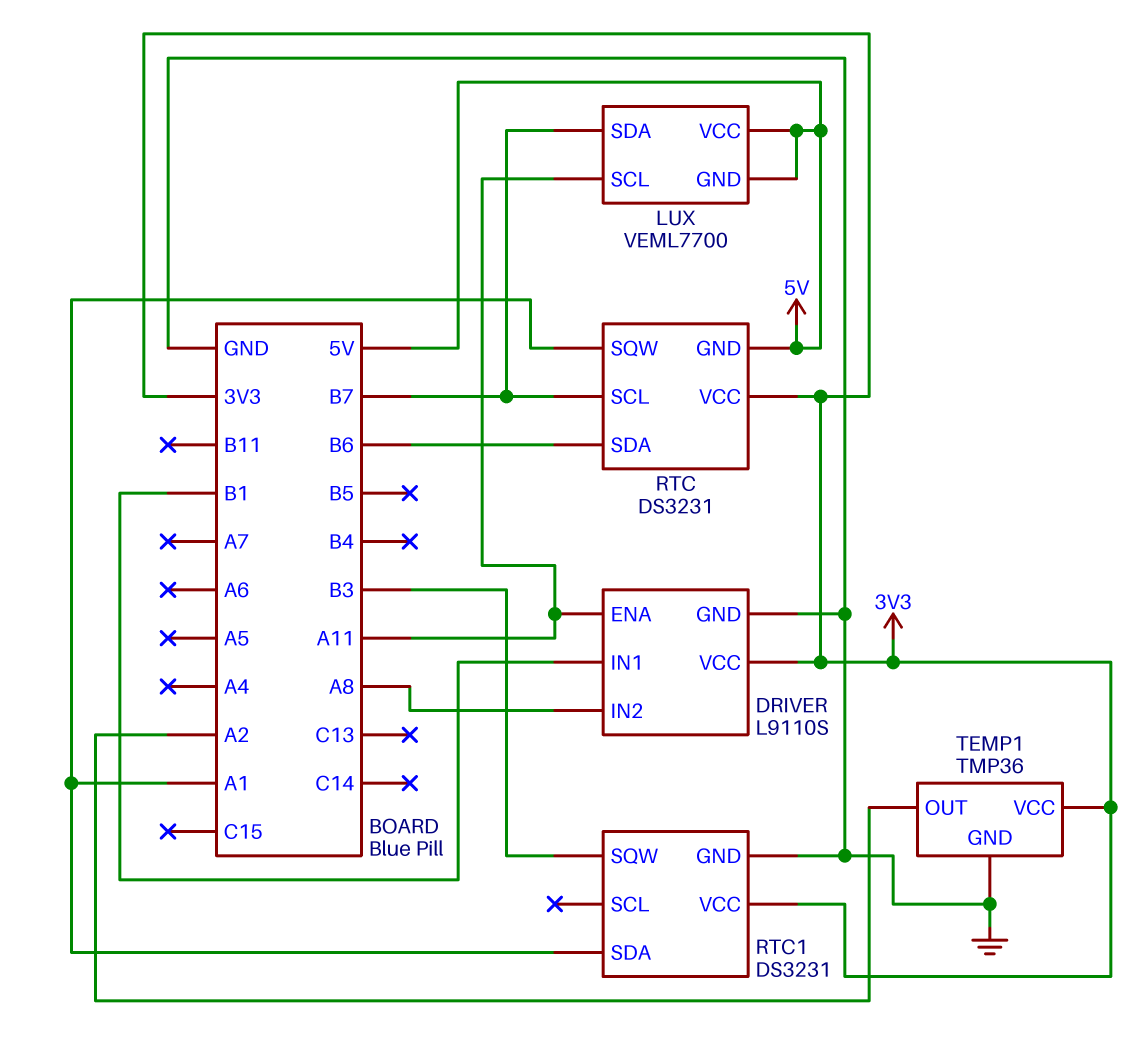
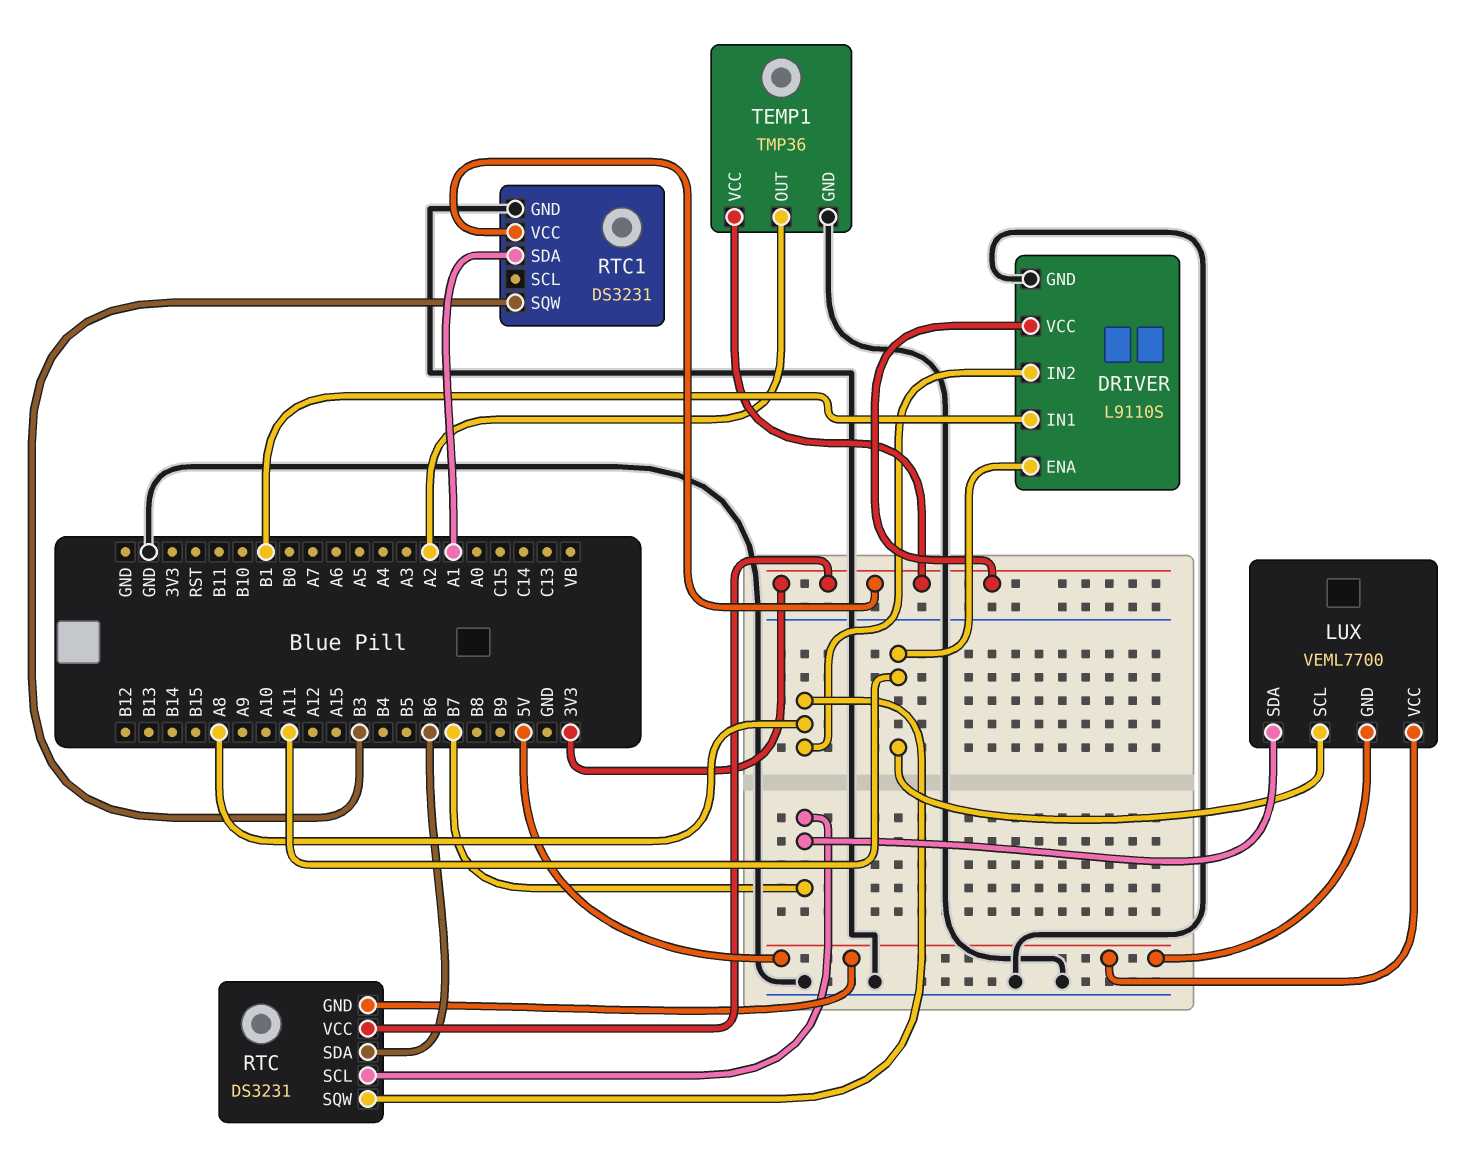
RTC pin SQW: A1 -> A8

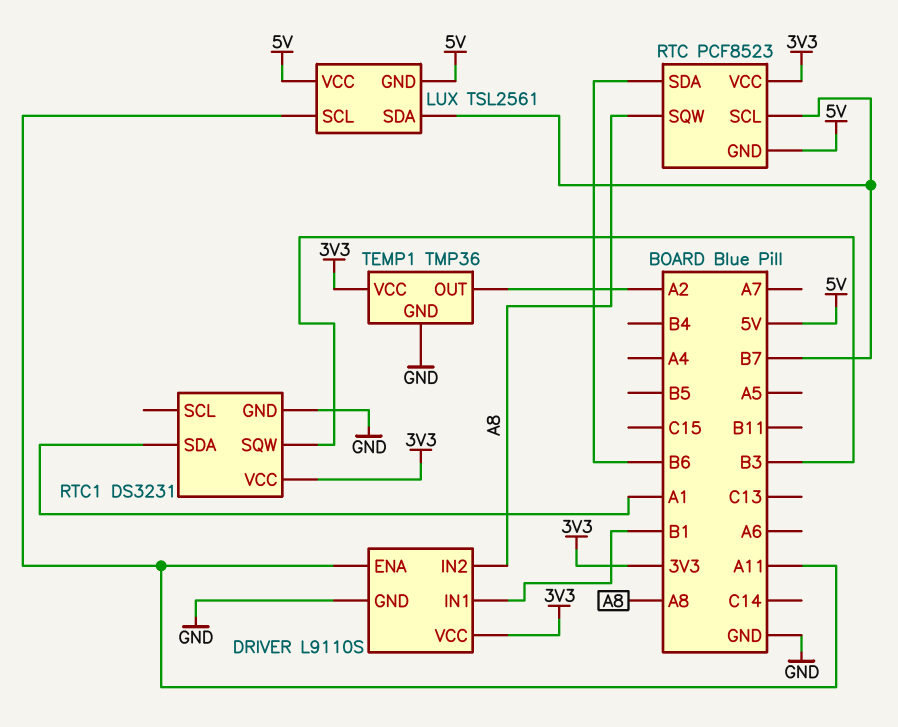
LUX: VEML7700 -> TSL2561
RTC: DS3231 -> PCF8523

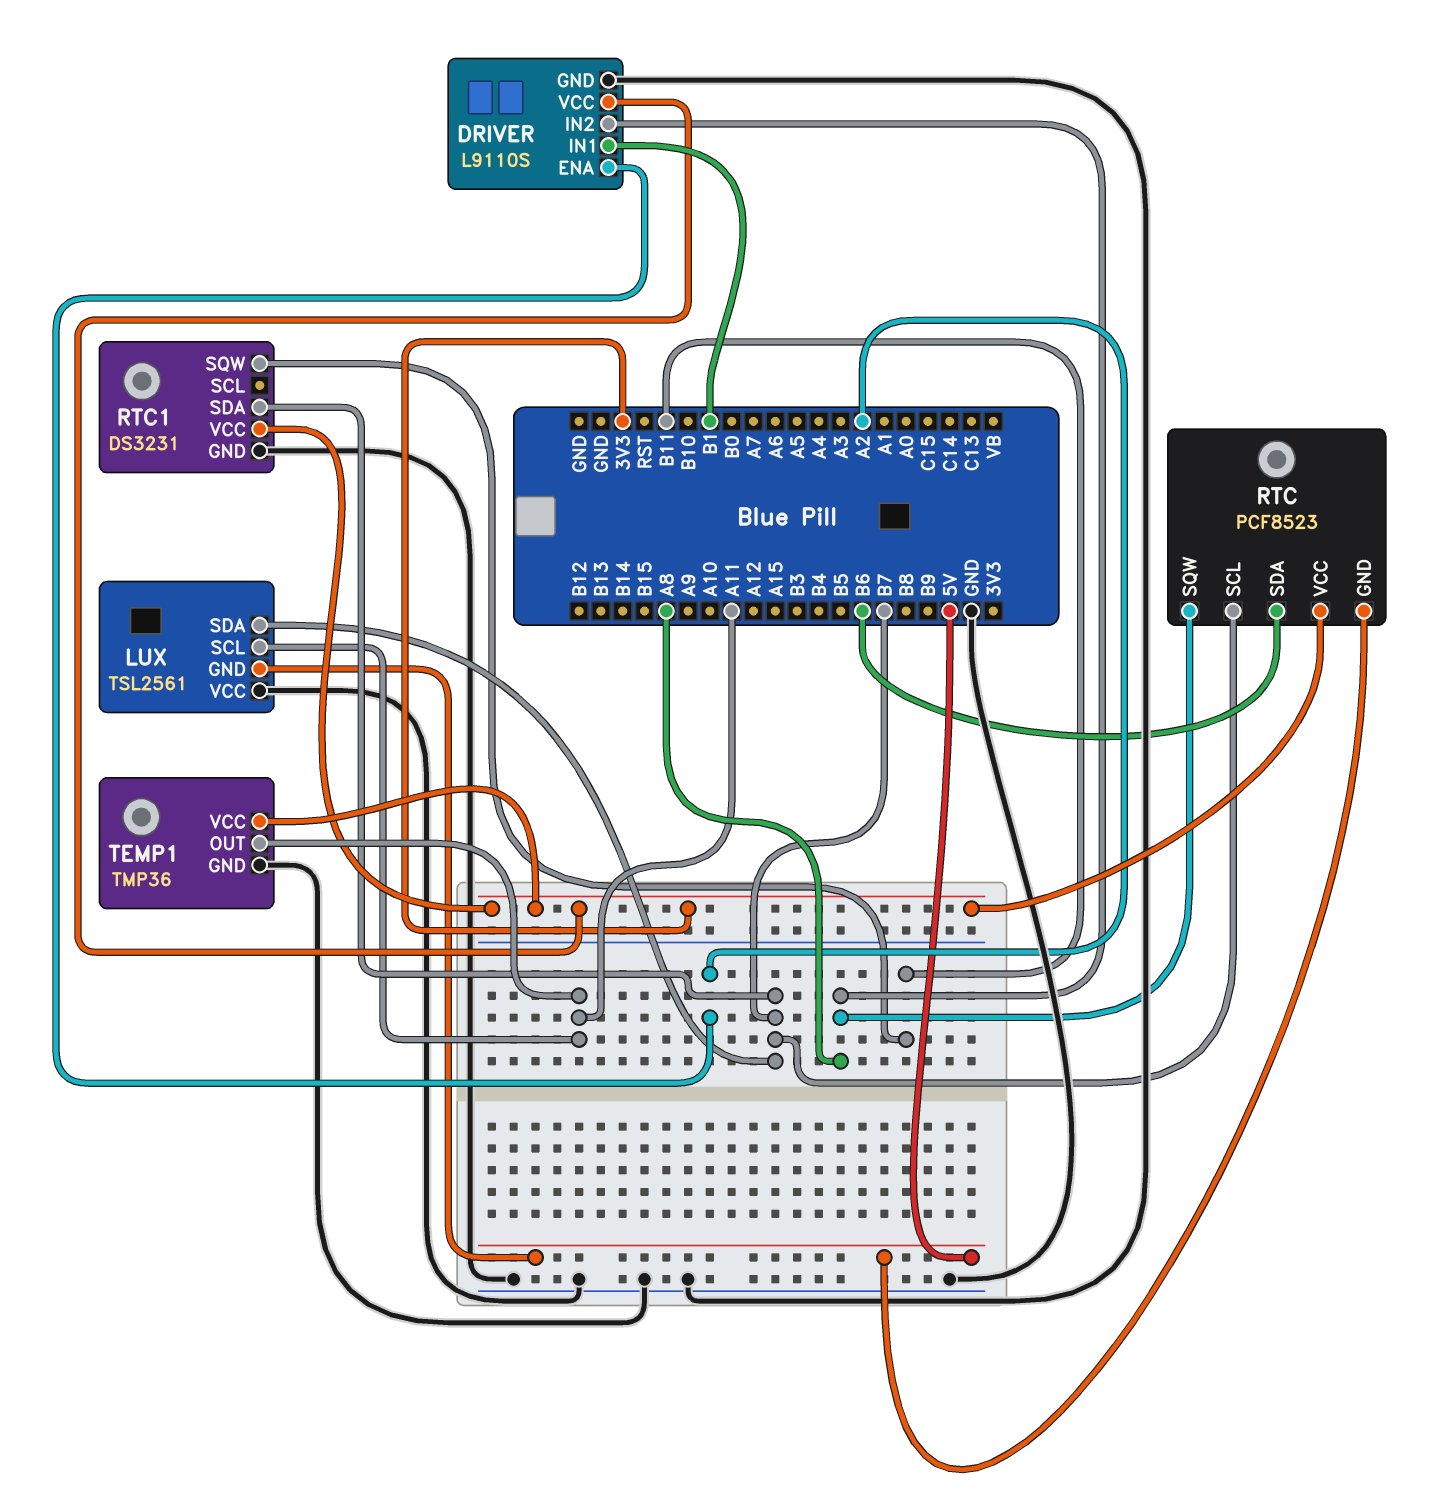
DRIVER pin ENA: A11 -> A2
LUX pin VCC: 5V -> GND
RTC1 pin SDA: A1 -> B7
RTC1 pin SQW: B3 -> B11
TEMP1 pin OUT: A2 -> A11

